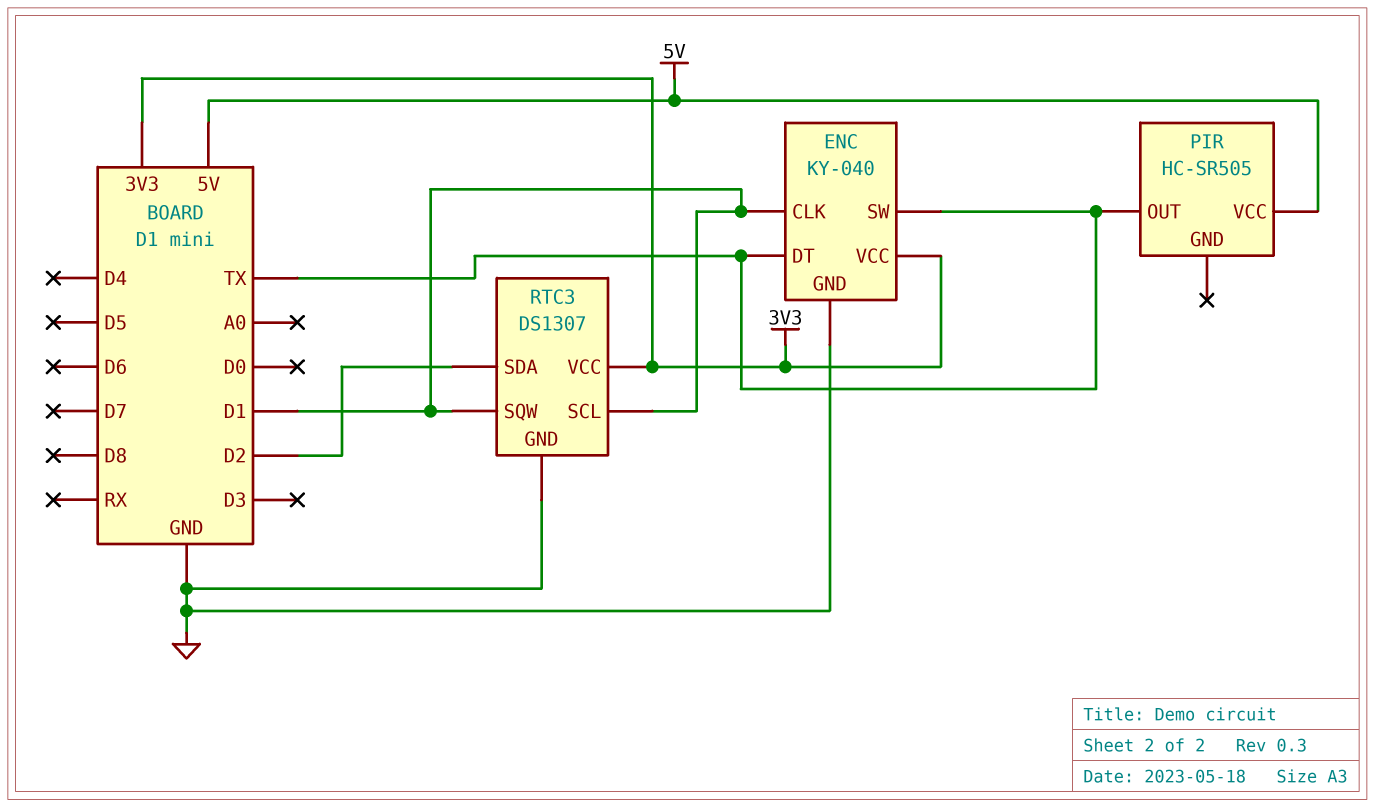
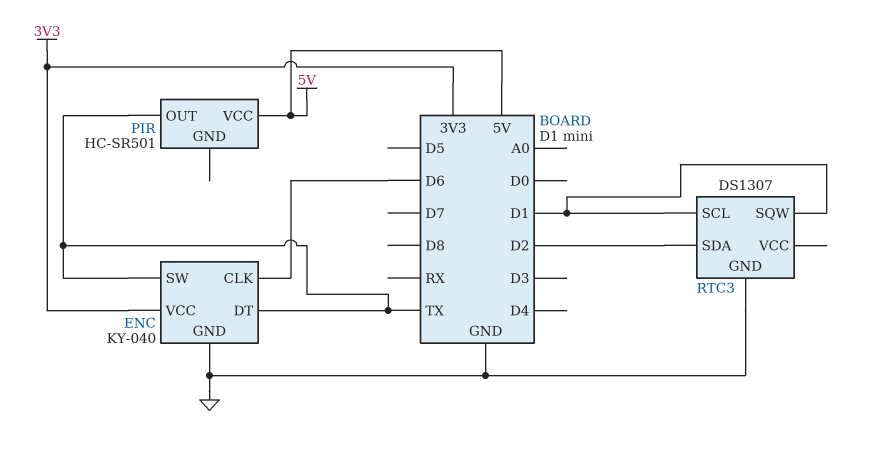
ENC pin CLK: D1 -> D6
PIR: HC-SR505 -> HC-SR501
RTC3 pin VCC: 3V3 -> none

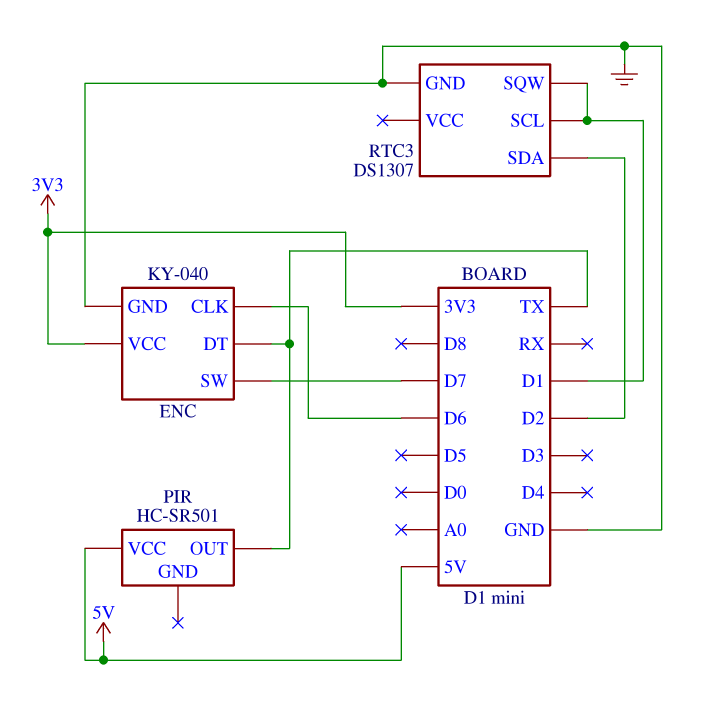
ENC pin SW: TX -> D7

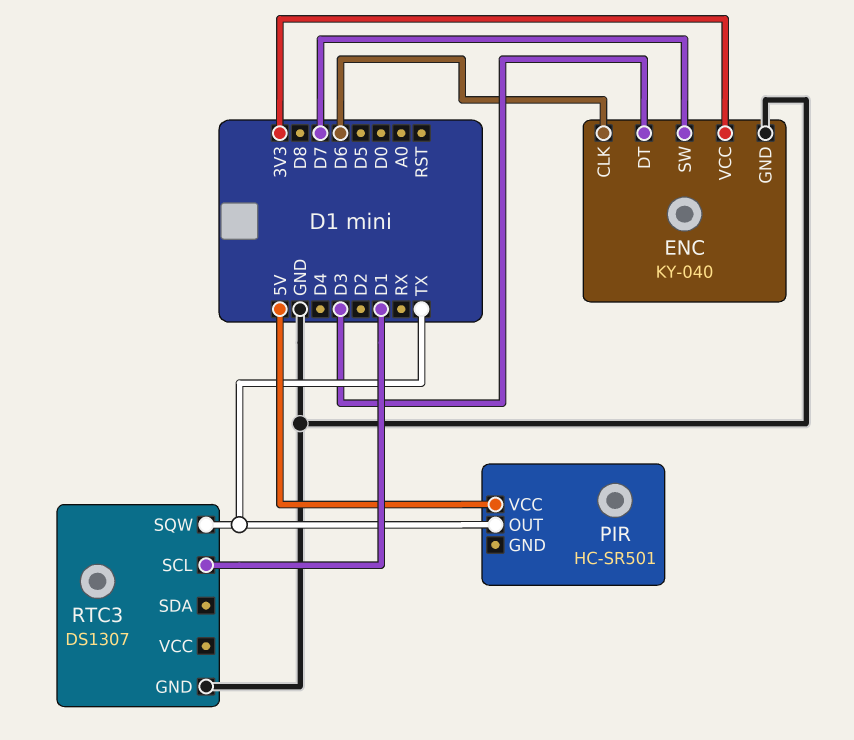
ENC pin DT: TX -> D3
RTC3 pin SDA: D2 -> none
RTC3 pin SQW: D1 -> TX

